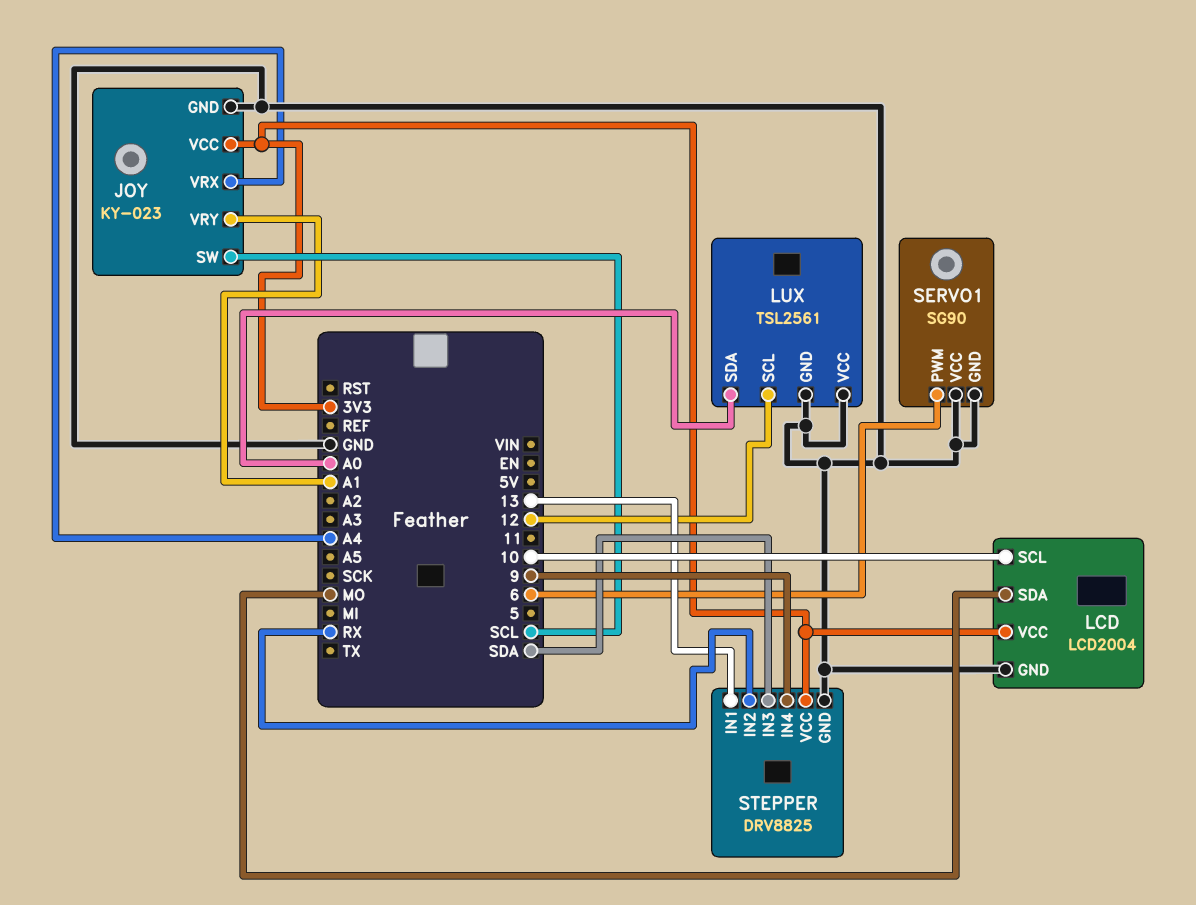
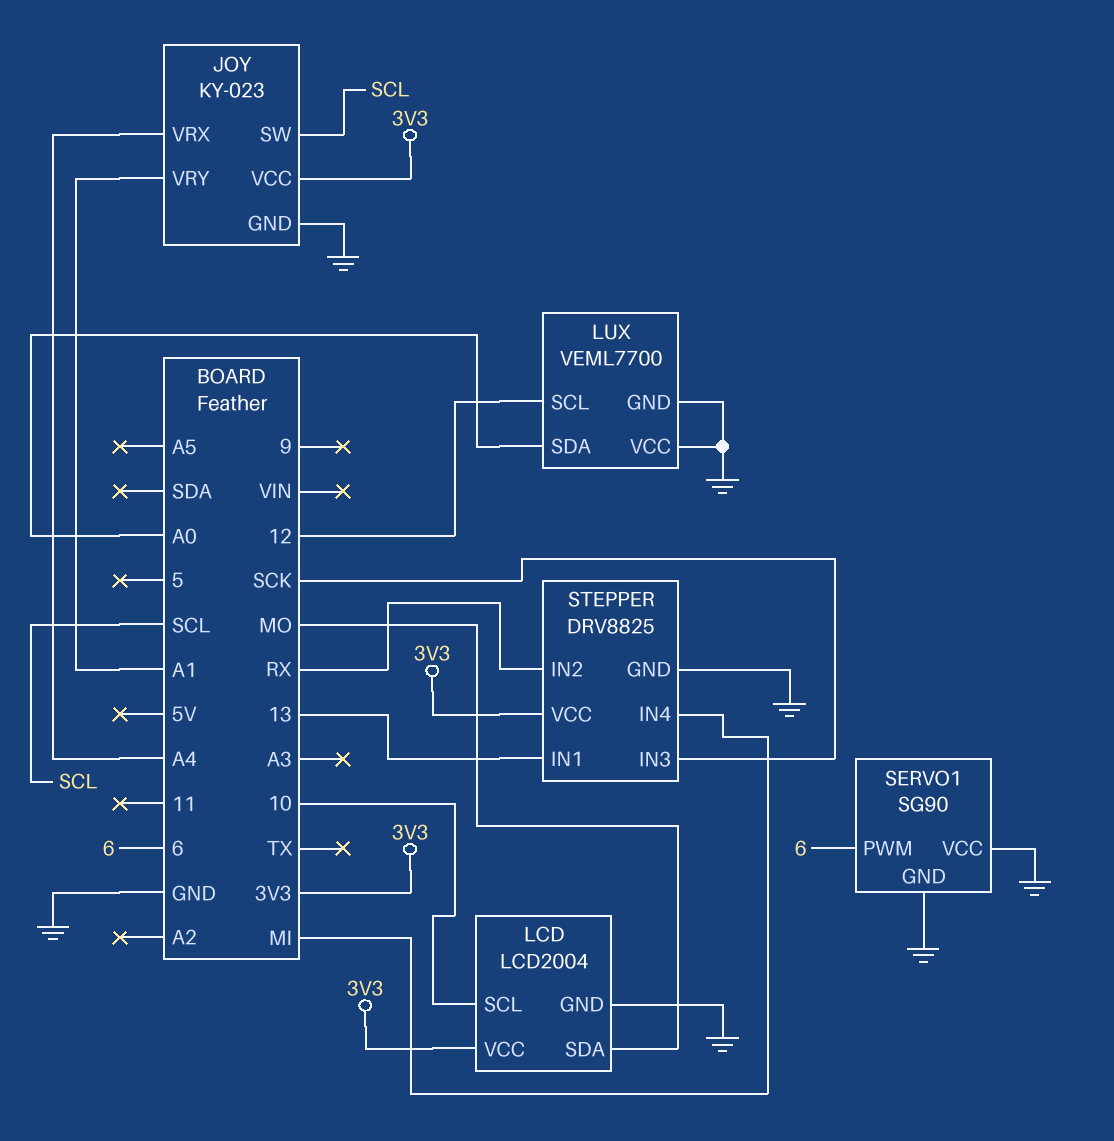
LUX: TSL2561 -> VEML7700
STEPPER pin IN3: SDA -> SCK
STEPPER pin IN4: 9 -> MI

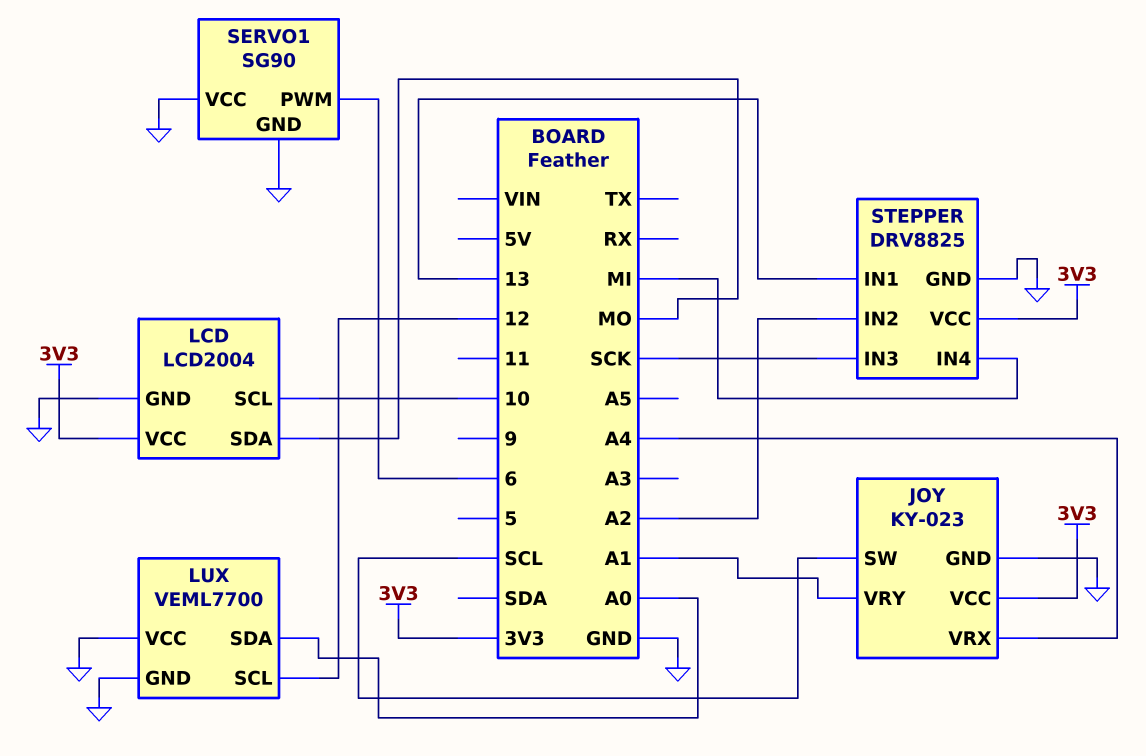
STEPPER pin IN2: RX -> A2

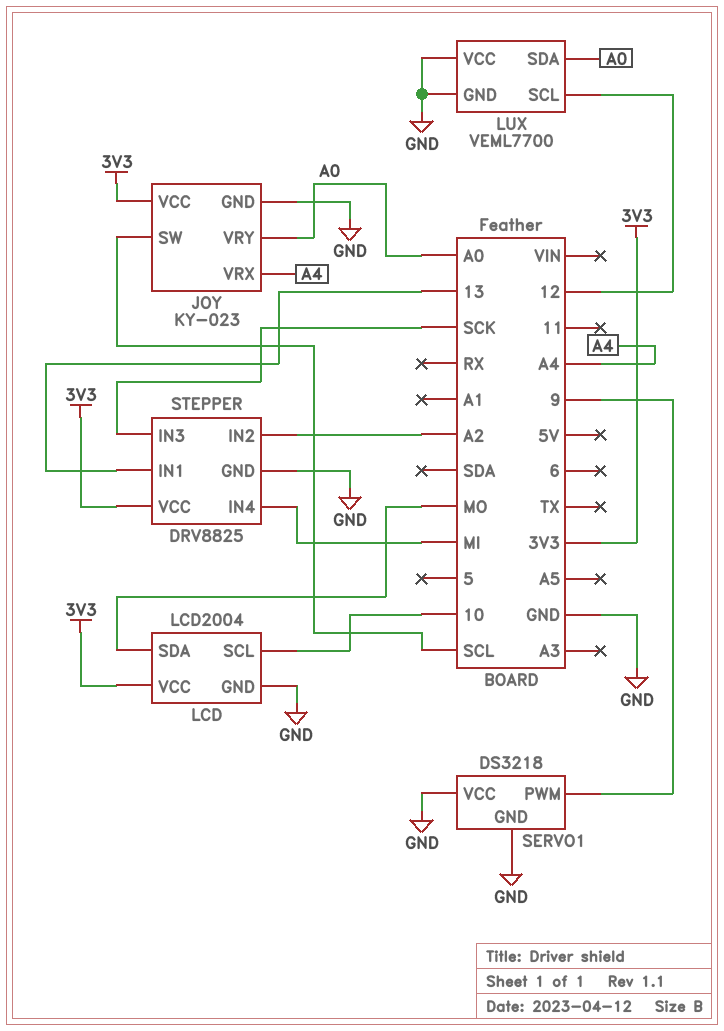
JOY pin VRY: A1 -> A0
SERVO1: SG90 -> DS3218
SERVO1 pin PWM: 6 -> 9

